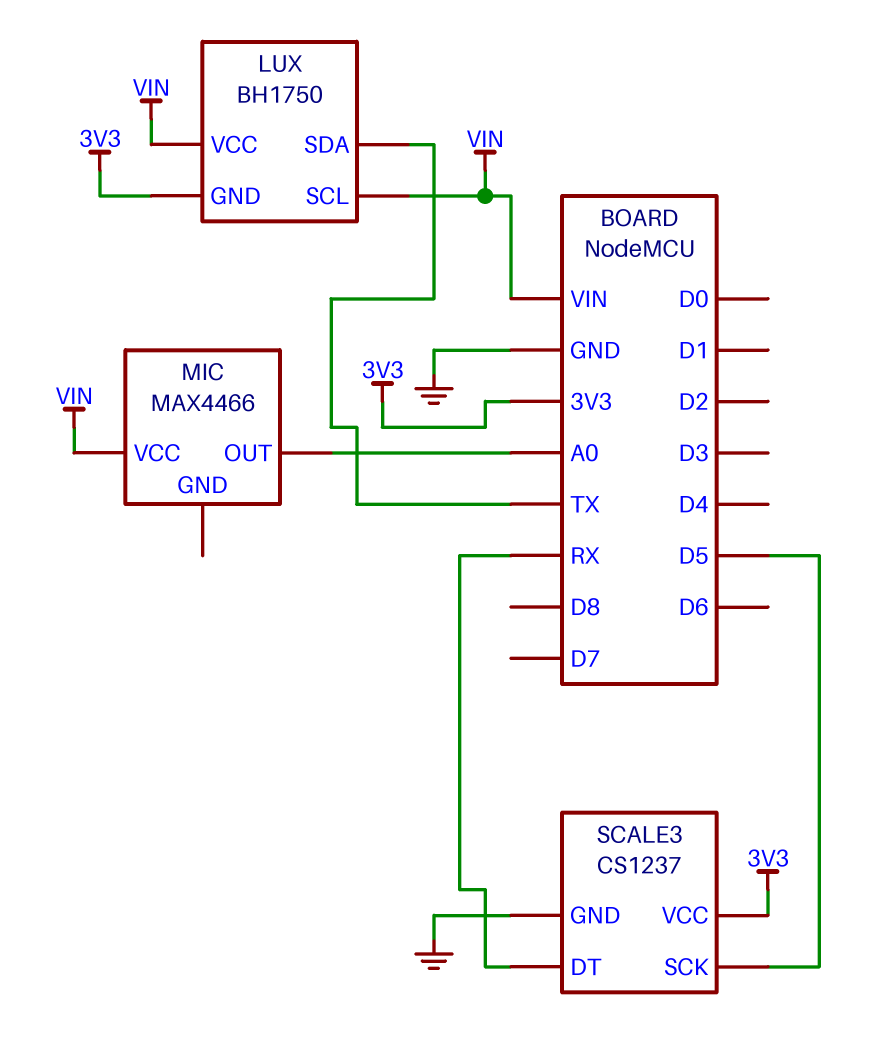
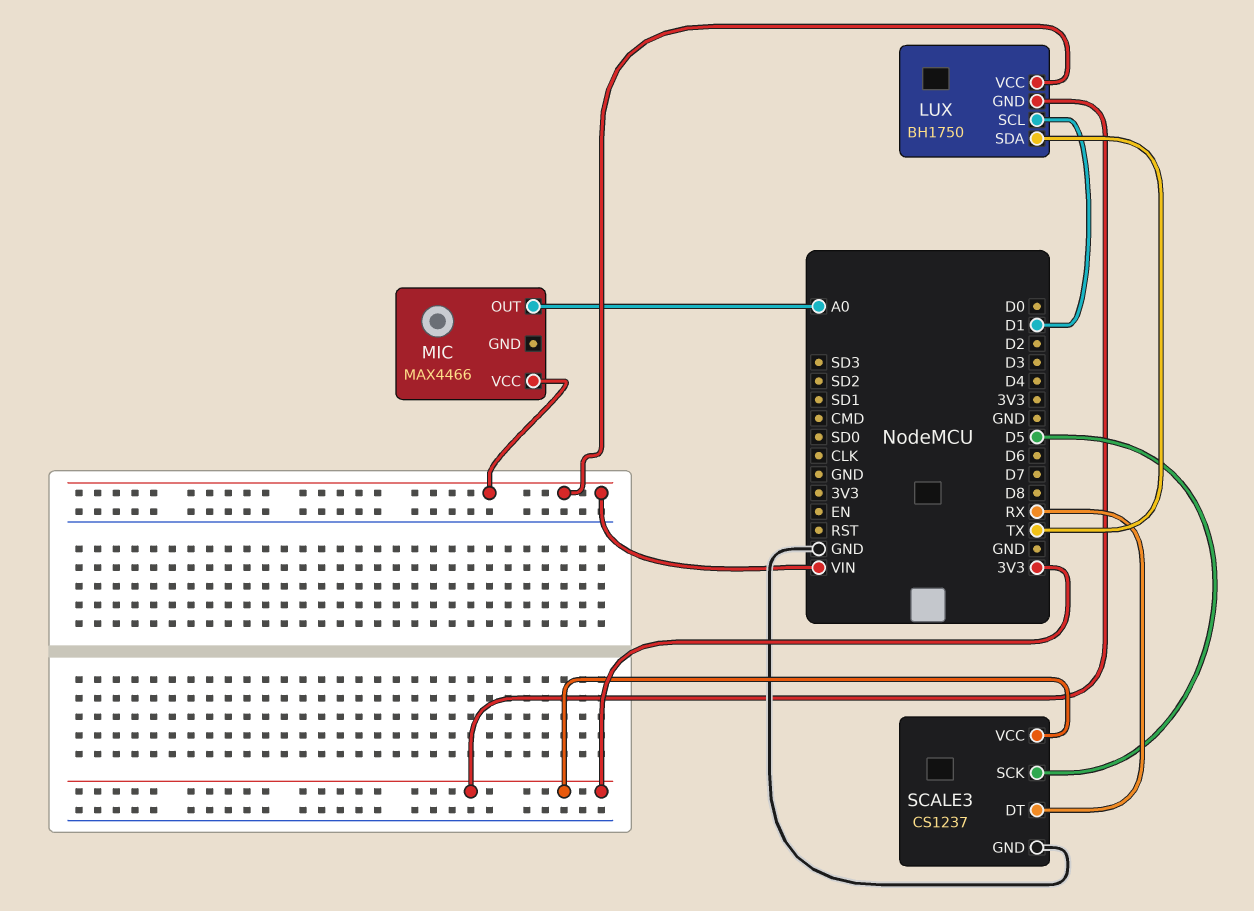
LUX pin SCL: VIN -> D1

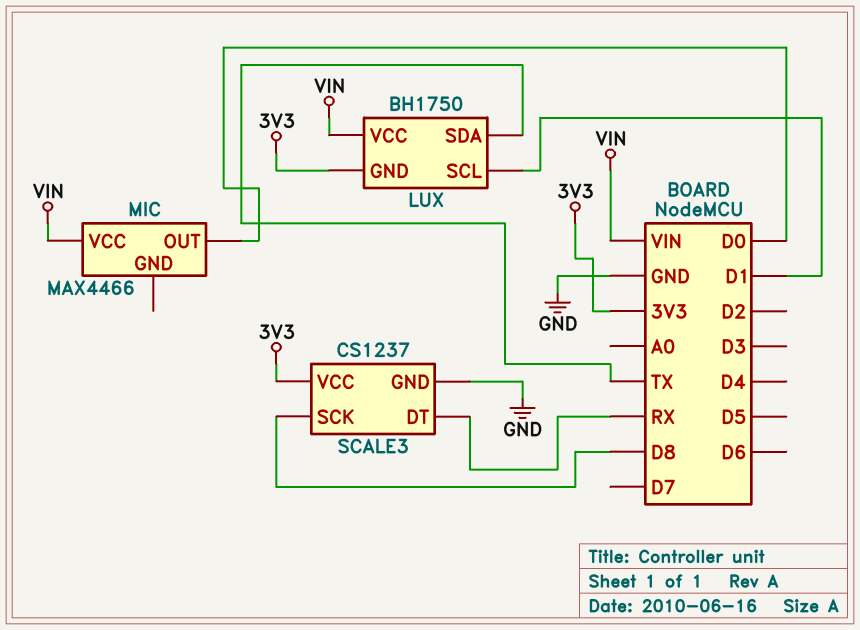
MIC pin OUT: A0 -> D0
SCALE3 pin SCK: D5 -> D8

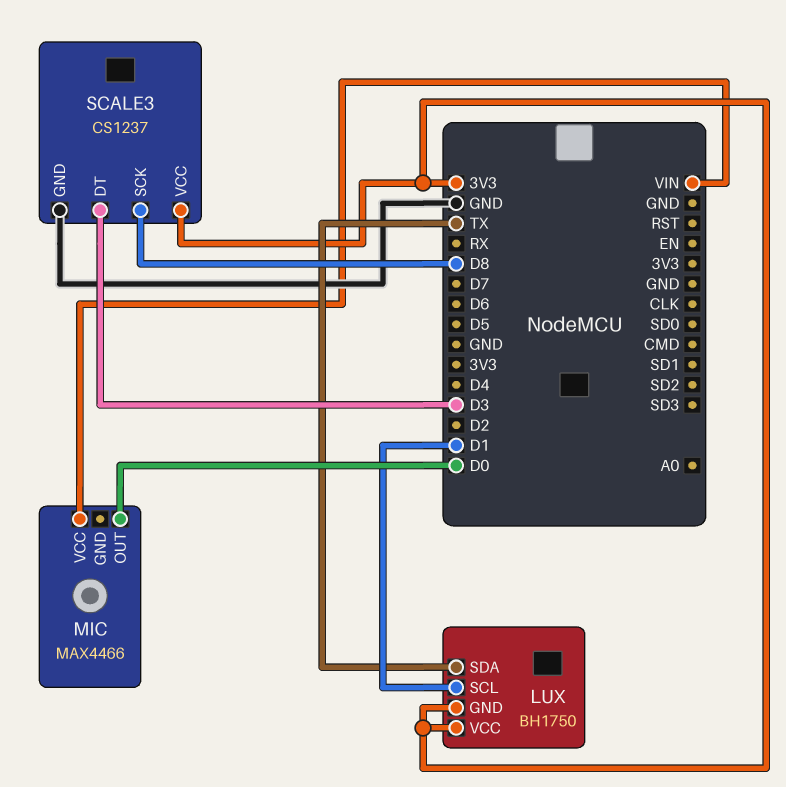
LUX pin VCC: VIN -> 3V3
SCALE3 pin DT: RX -> D3

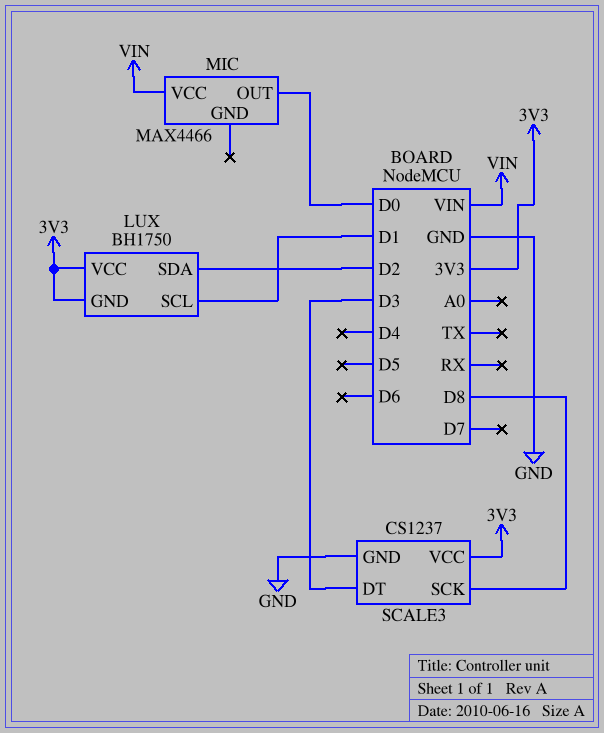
LUX pin SDA: TX -> D2

